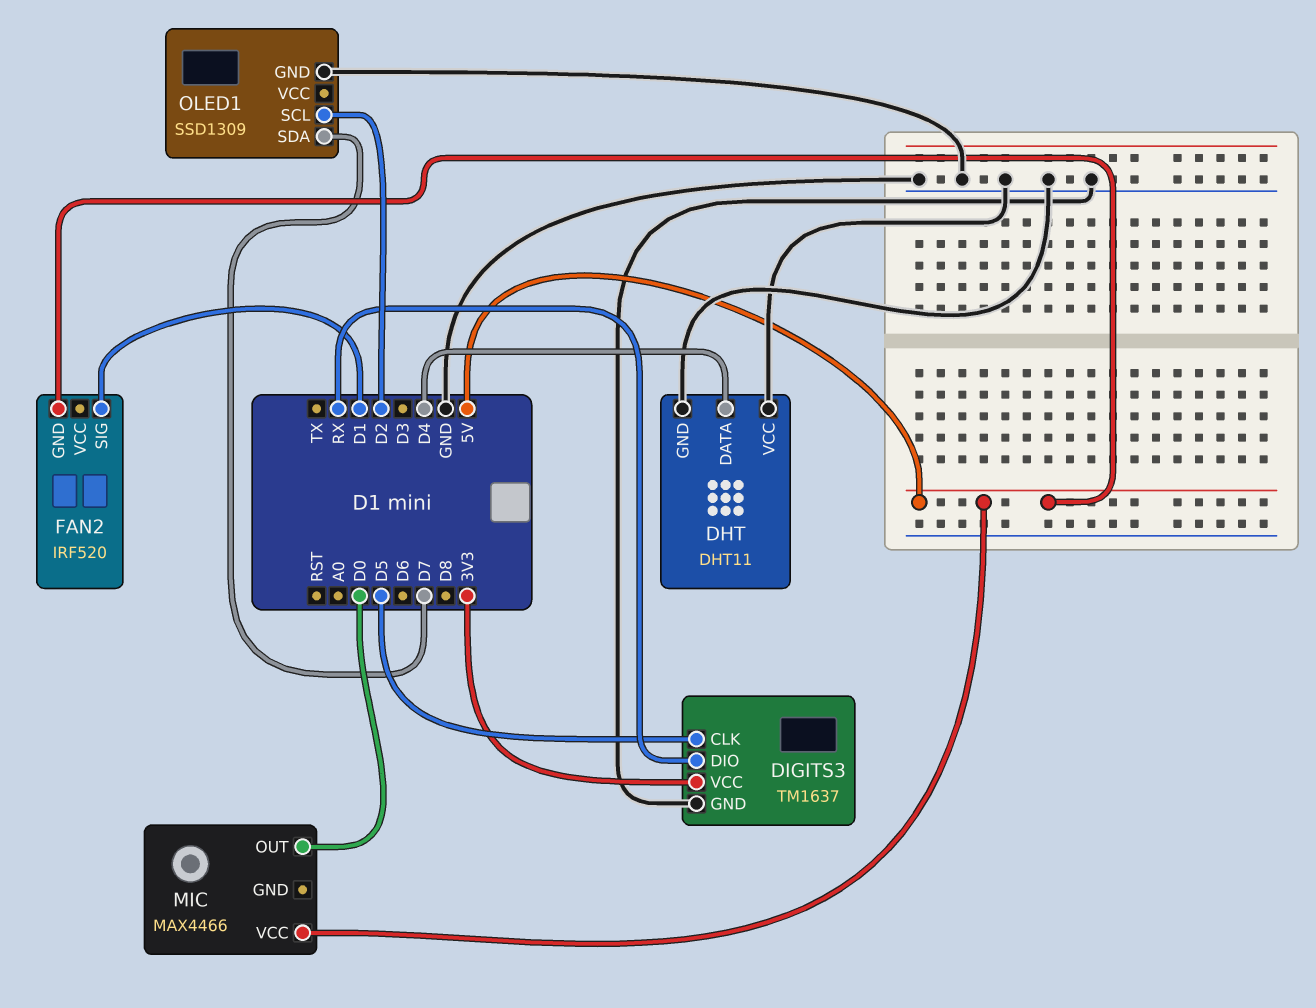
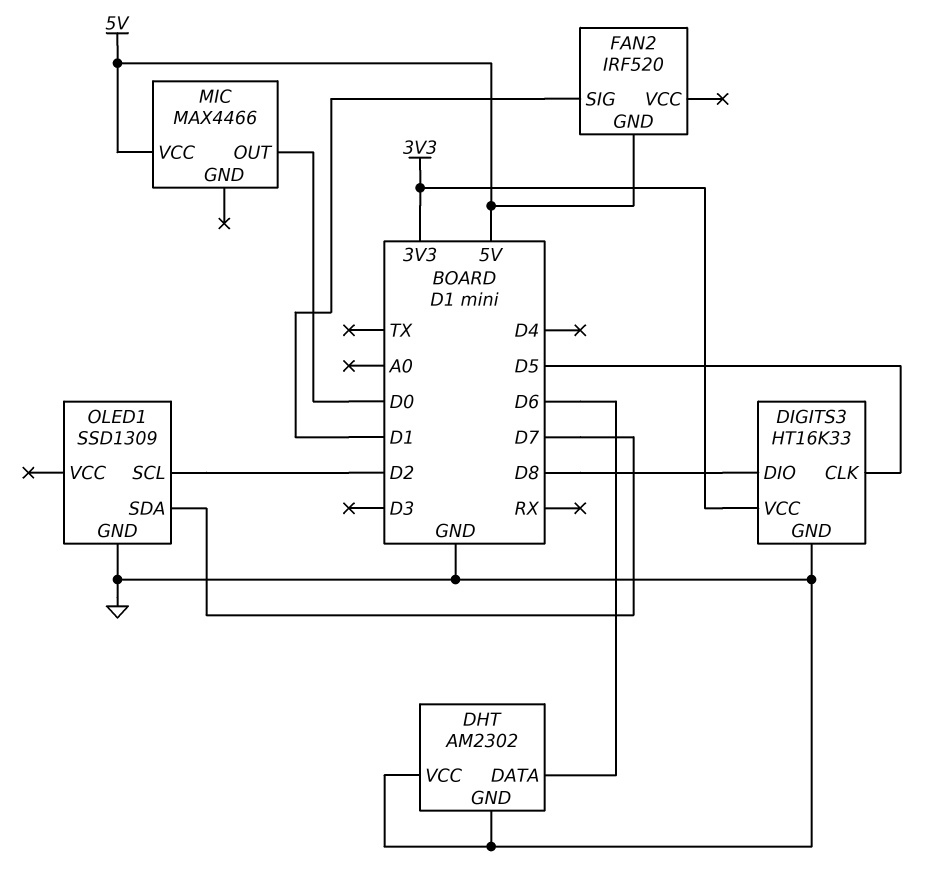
DHT: DHT11 -> AM2302
DHT pin DATA: D4 -> D6
DIGITS3: TM1637 -> HT16K33
DIGITS3 pin DIO: RX -> D8

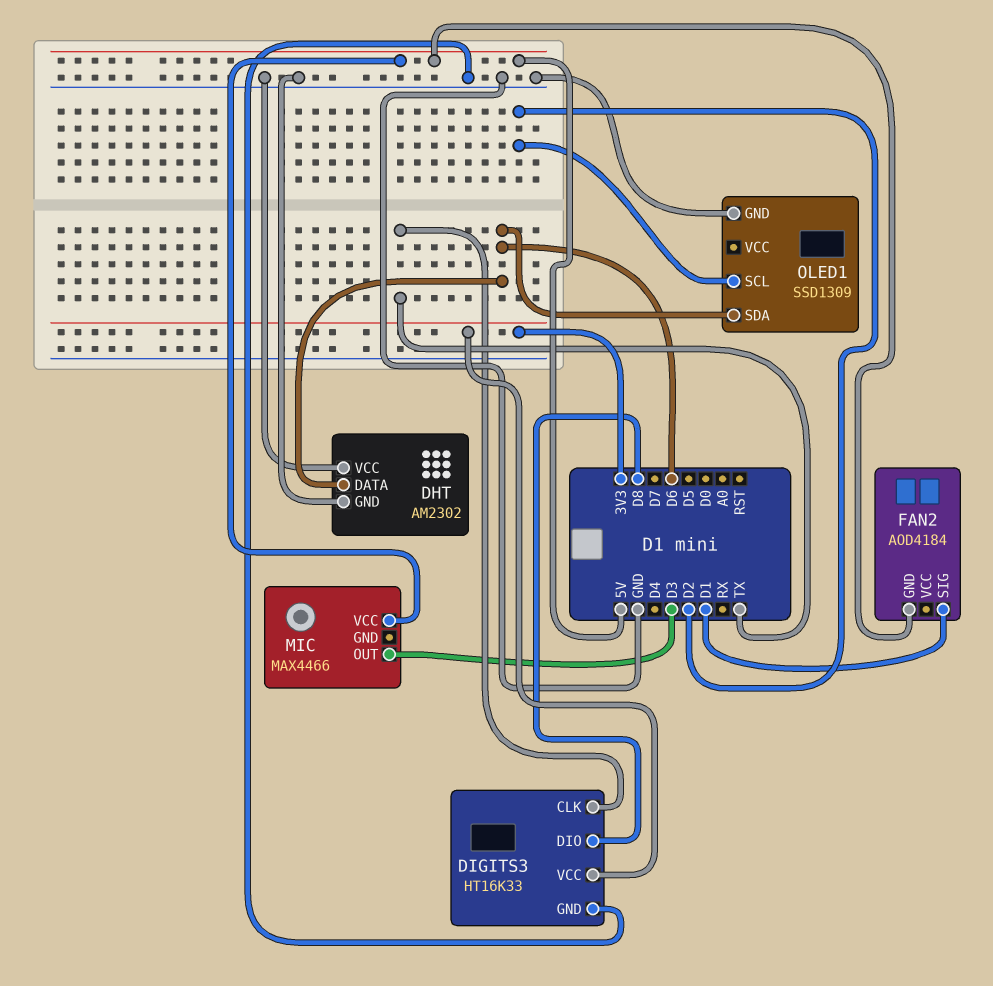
DIGITS3 pin CLK: D5 -> TX
FAN2: IRF520 -> AOD4184
MIC pin OUT: D0 -> D3
OLED1 pin SDA: D7 -> D6

